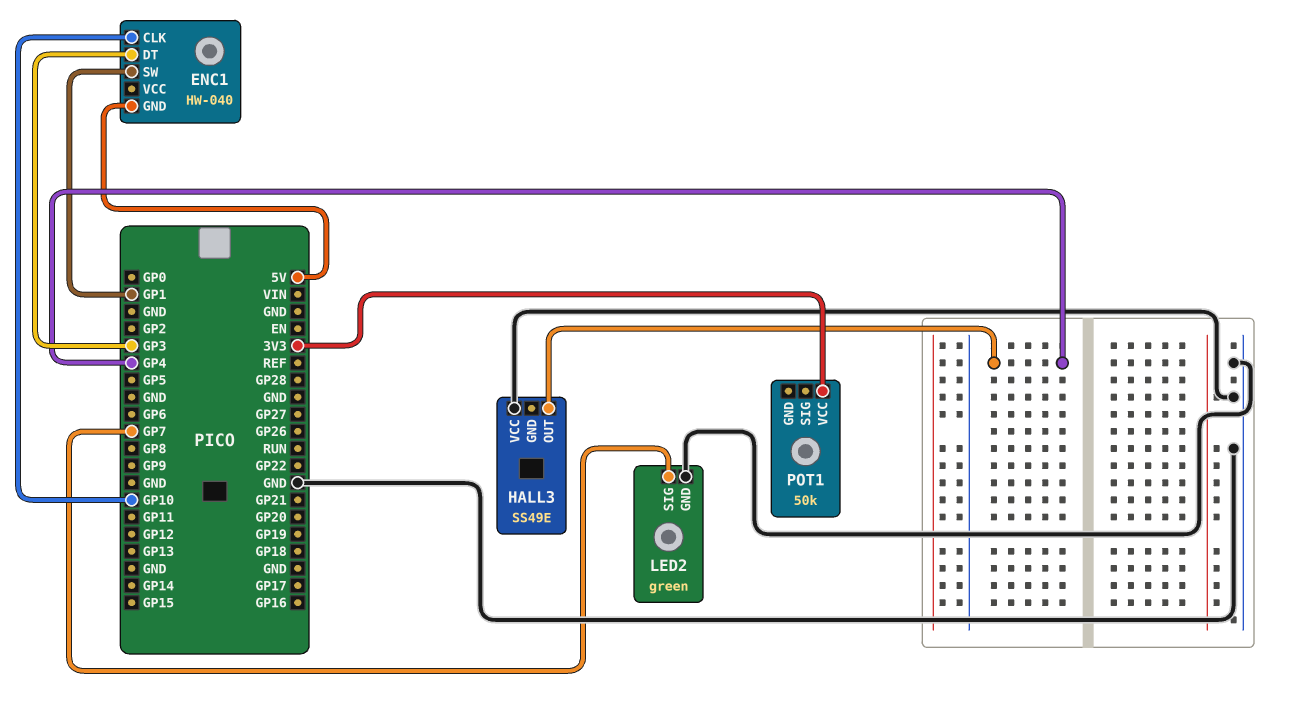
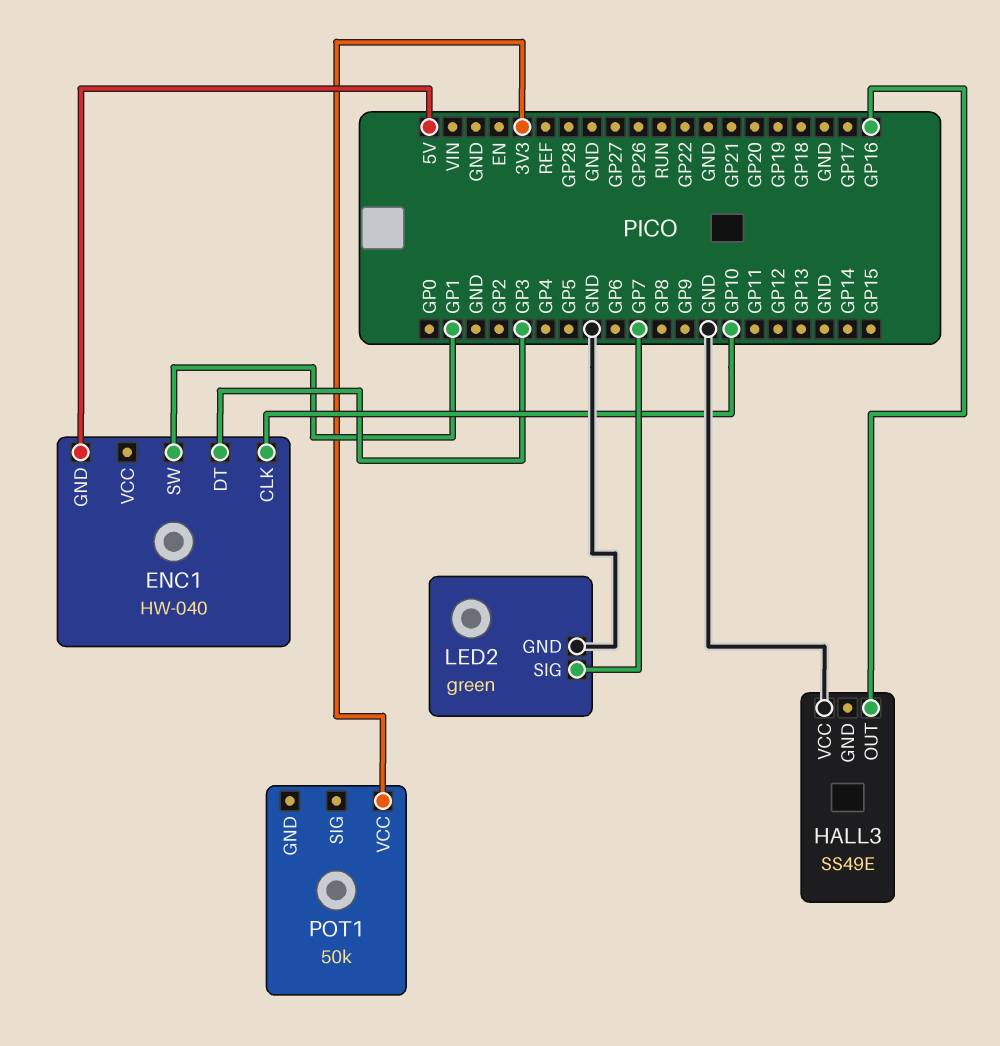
HALL3 pin OUT: GP4 -> GP16

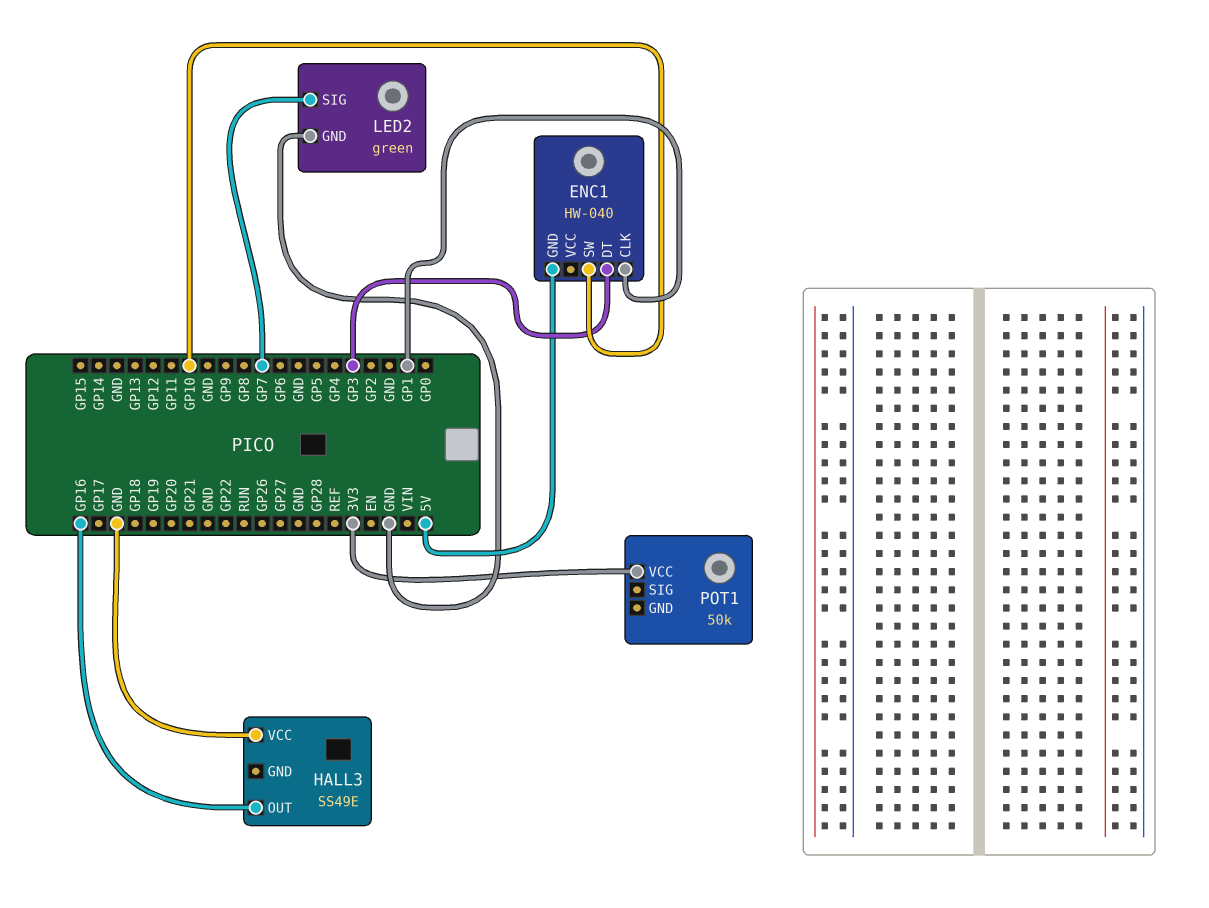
ENC1 pin CLK: GP10 -> GP1
ENC1 pin SW: GP1 -> GP10

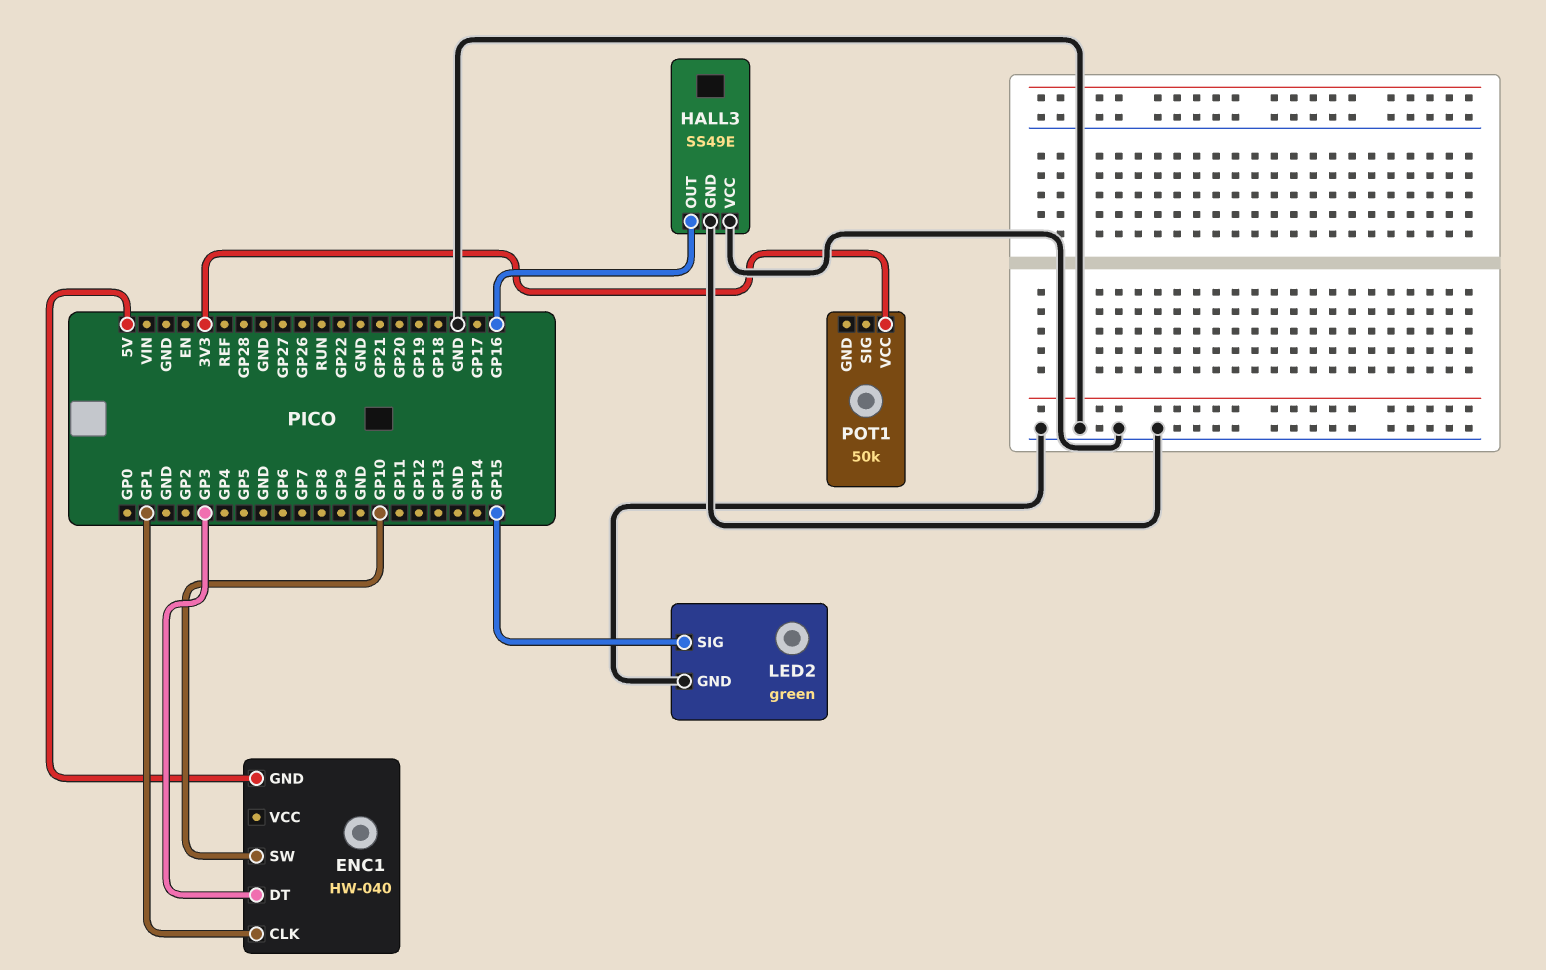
HALL3 pin GND: none -> GND
LED2 pin SIG: GP7 -> GP15

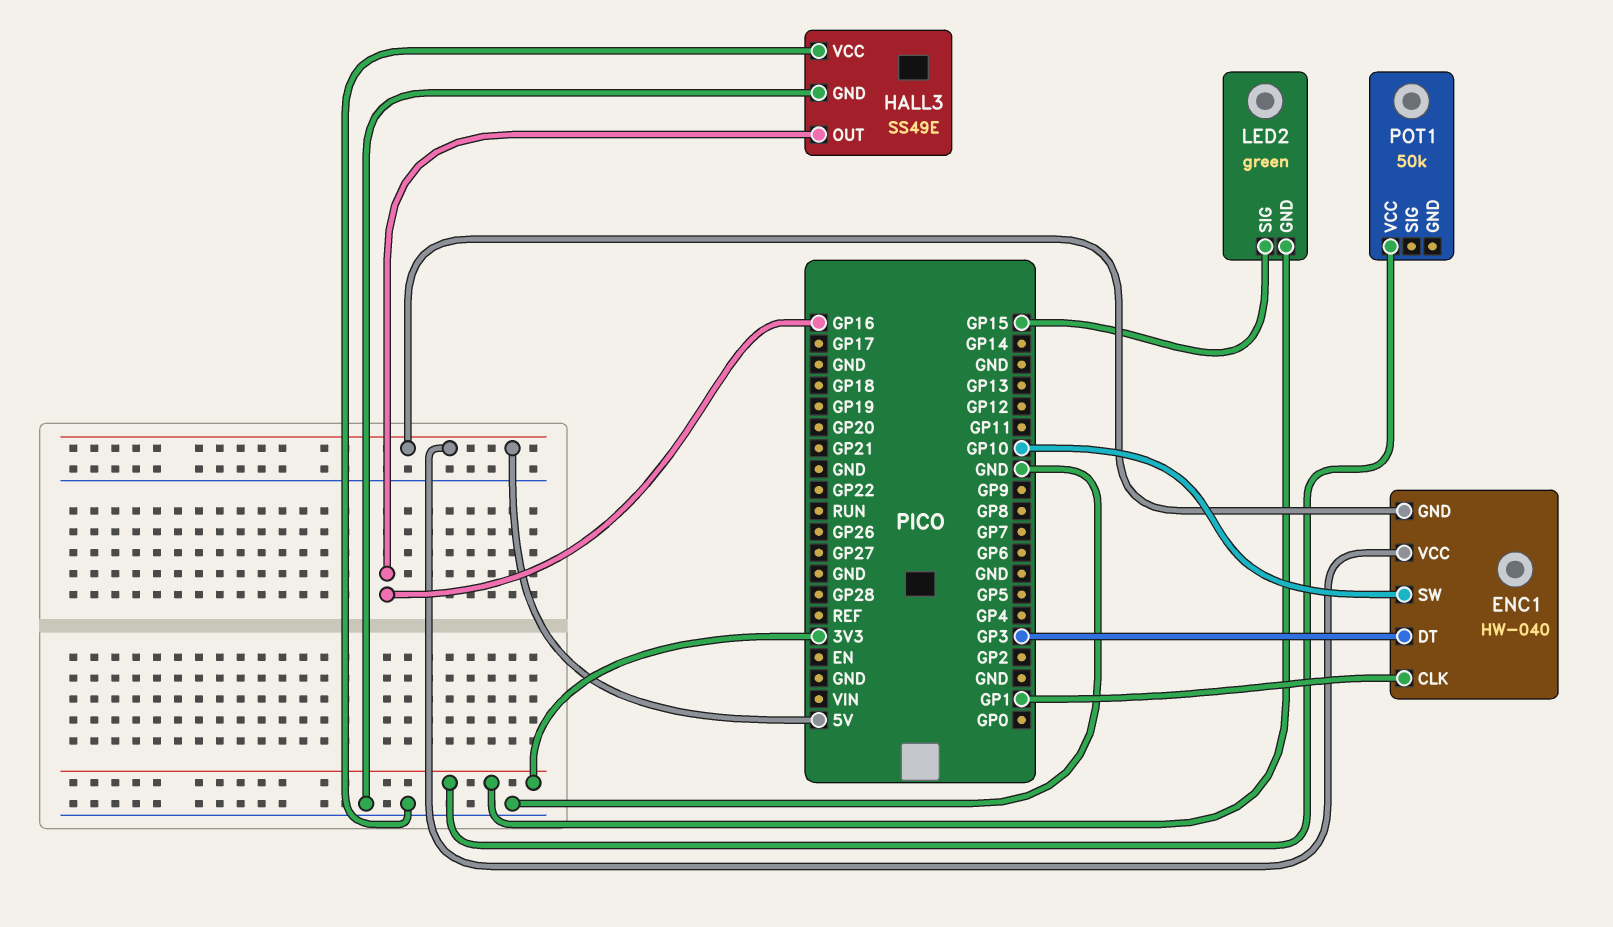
ENC1 pin VCC: none -> 5V
LED2 pin GND: GND -> 3V3

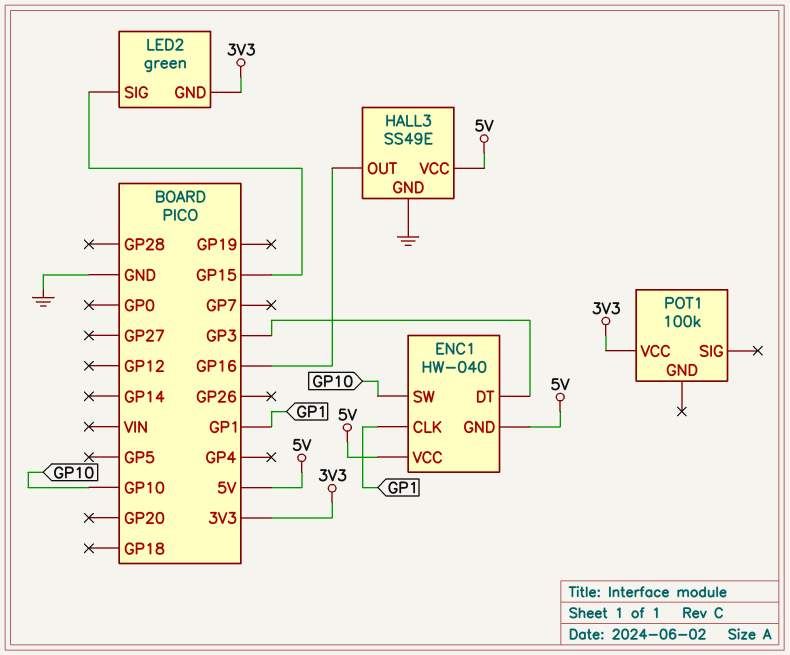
HALL3 pin VCC: GND -> 5V
POT1: 50k -> 100k

